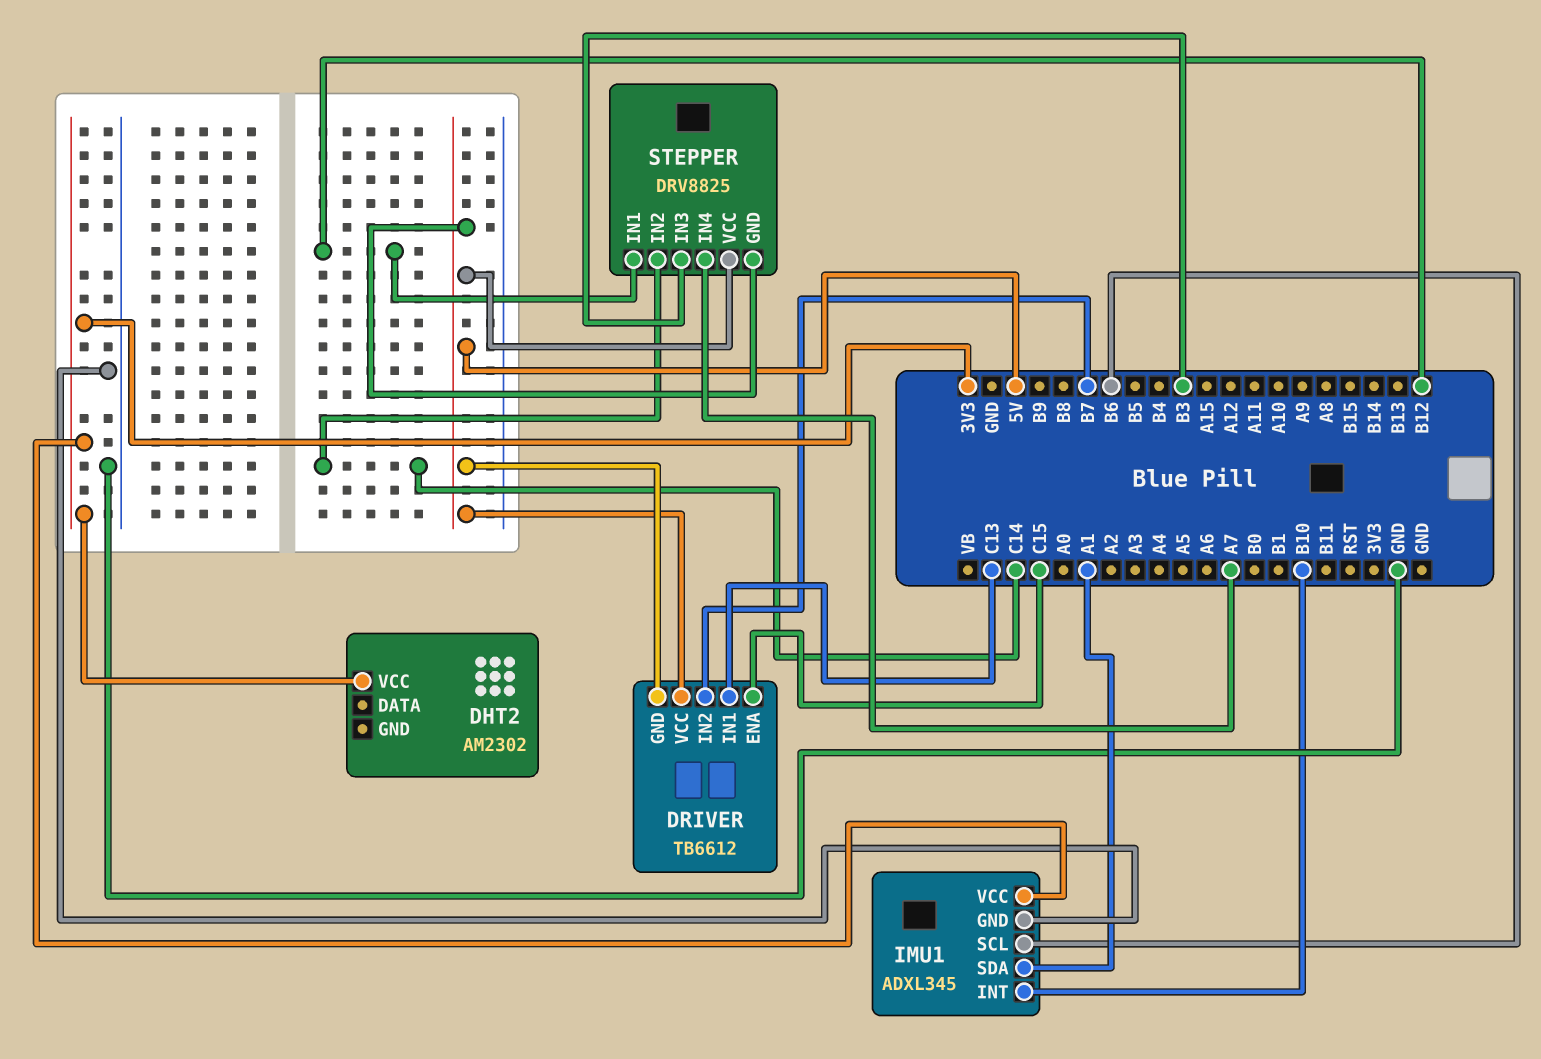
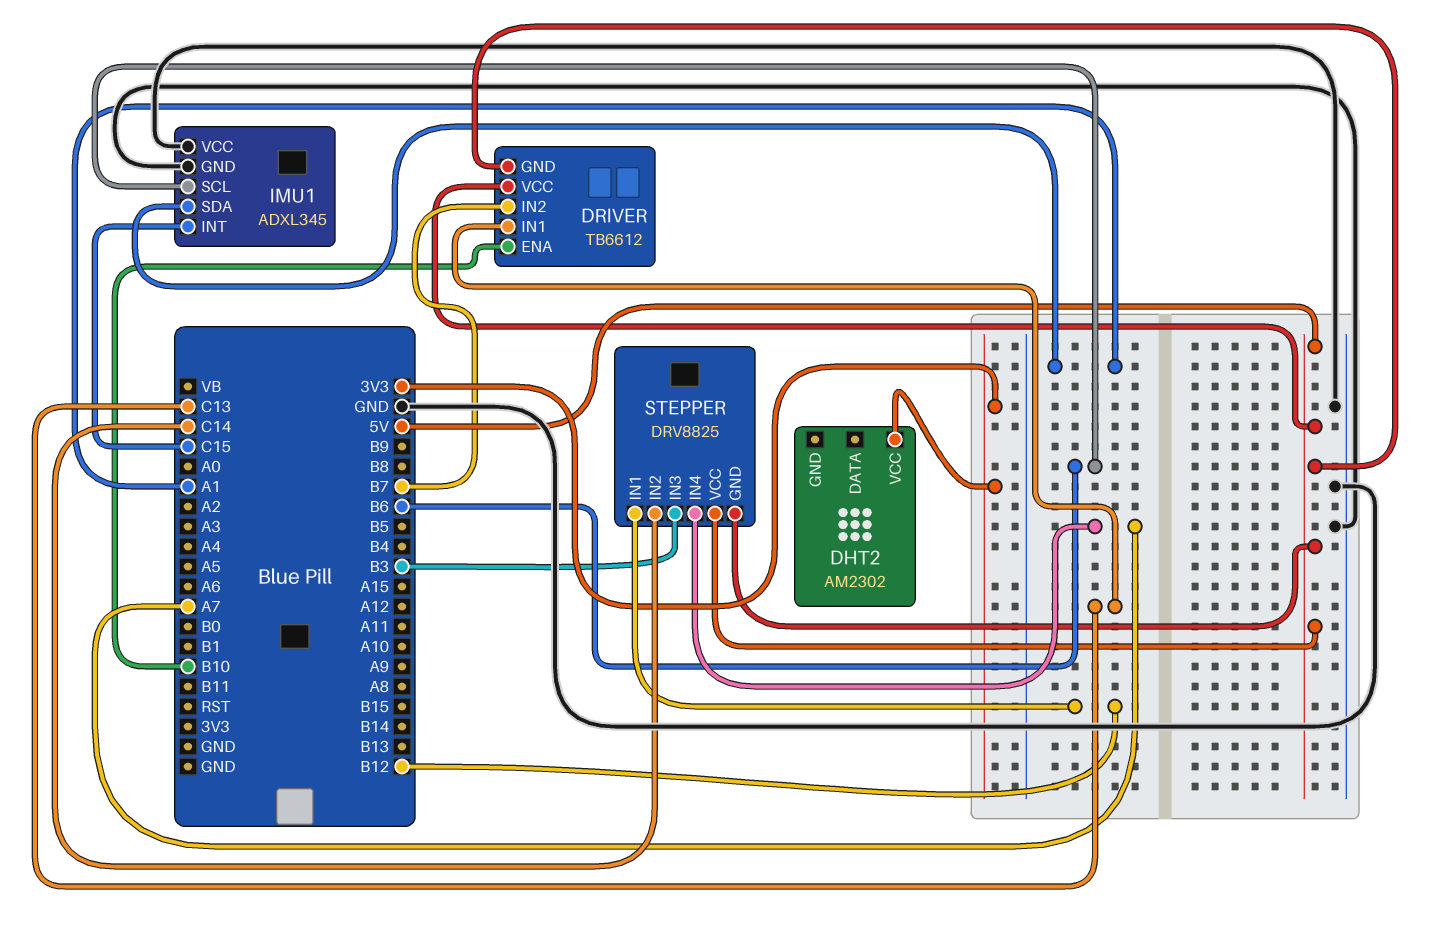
DRIVER pin ENA: C15 -> B10
IMU1 pin INT: B10 -> C15
IMU1 pin VCC: 3V3 -> GND

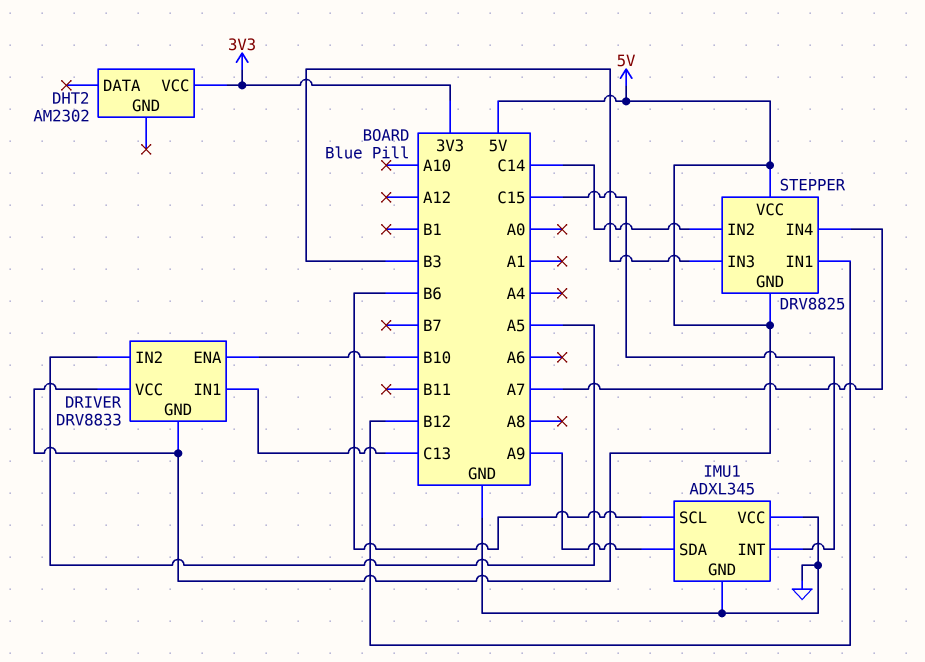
DRIVER: TB6612 -> DRV8833
DRIVER pin IN2: B7 -> A5
IMU1 pin SDA: A1 -> A9

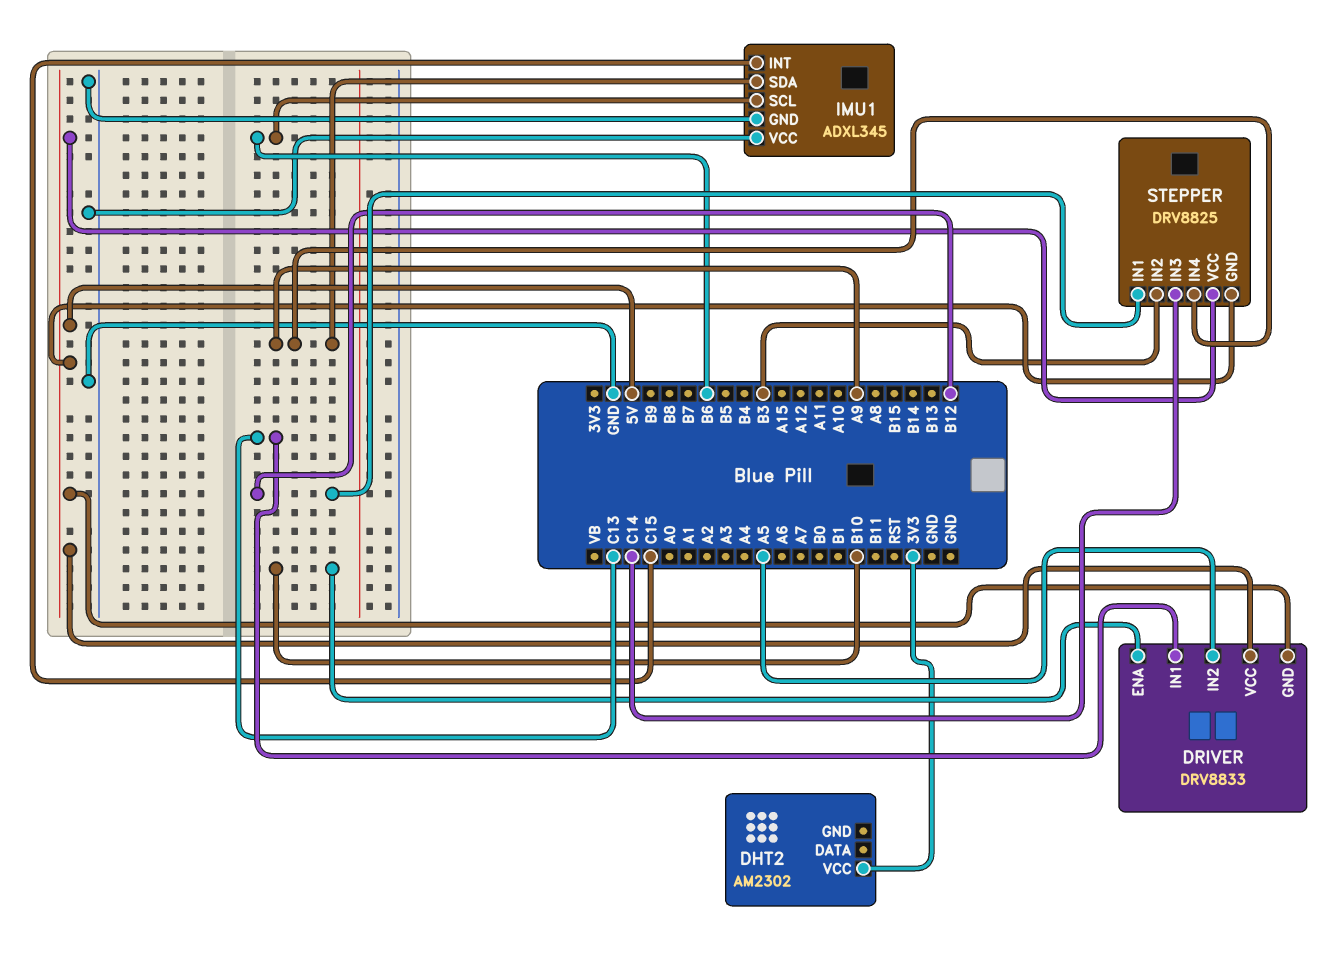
STEPPER pin IN2: C14 -> B3
STEPPER pin IN3: B3 -> C14
STEPPER pin IN4: A7 -> A9

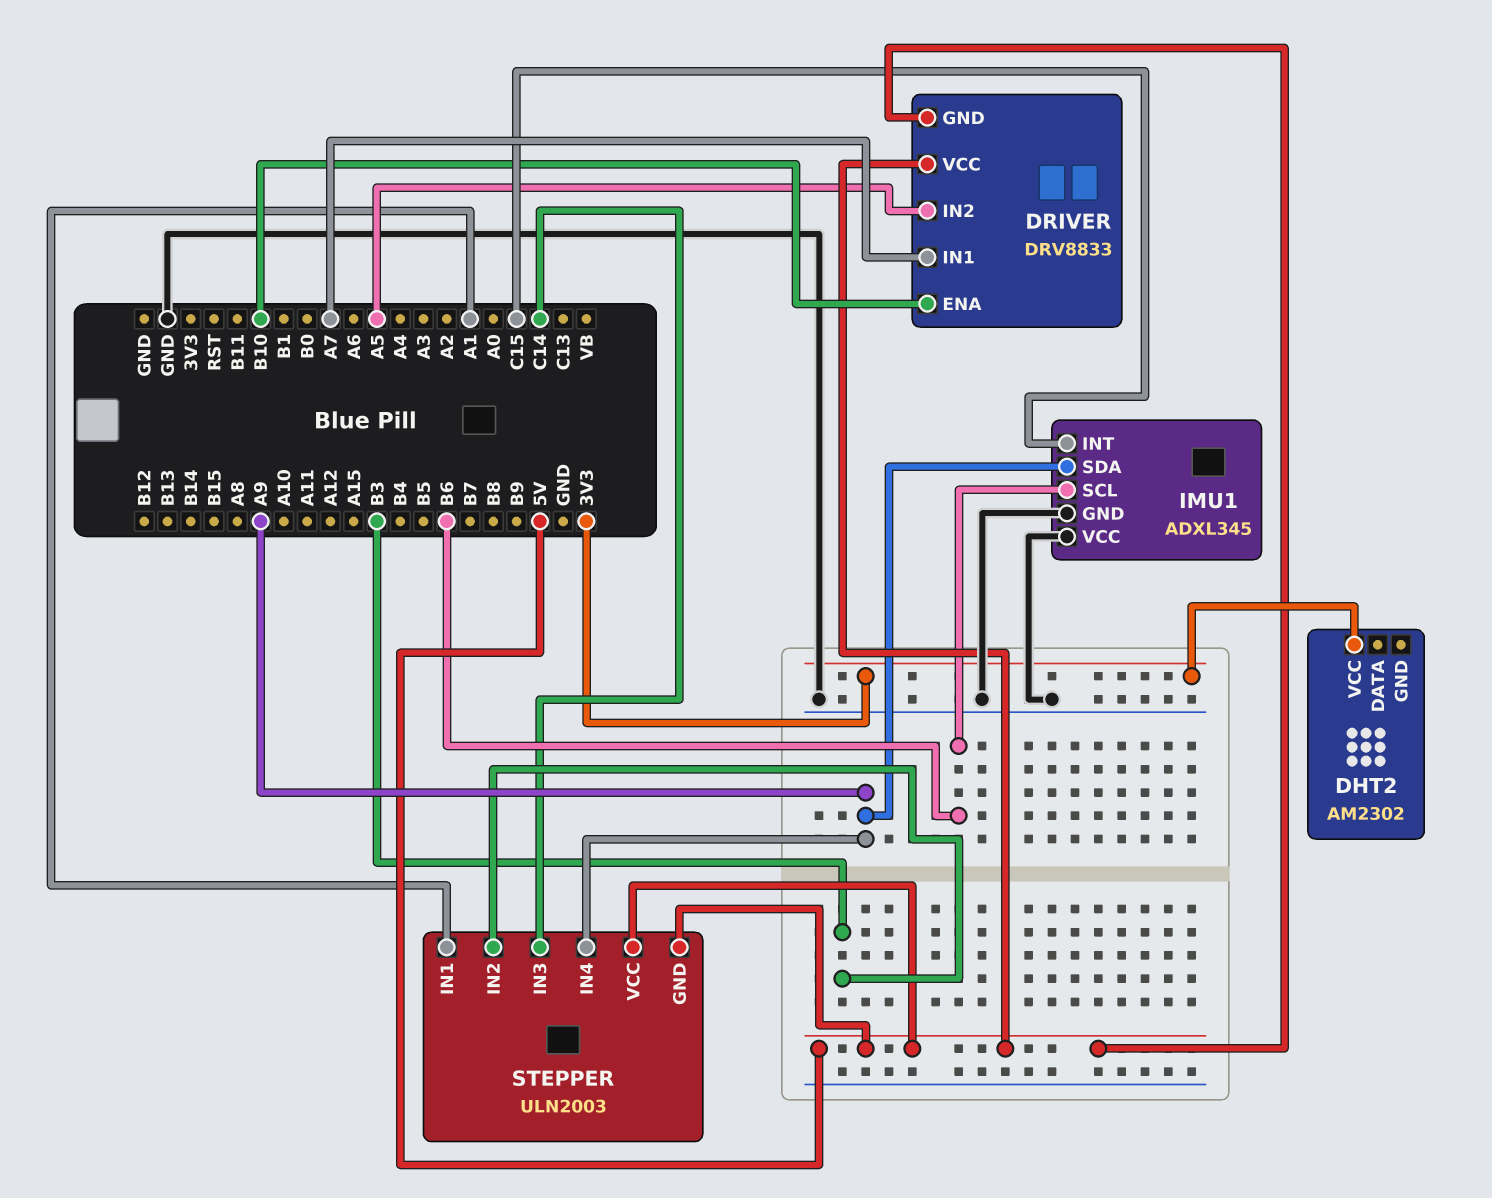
DRIVER pin IN1: C13 -> A7
STEPPER: DRV8825 -> ULN2003
STEPPER pin IN1: B12 -> A1

